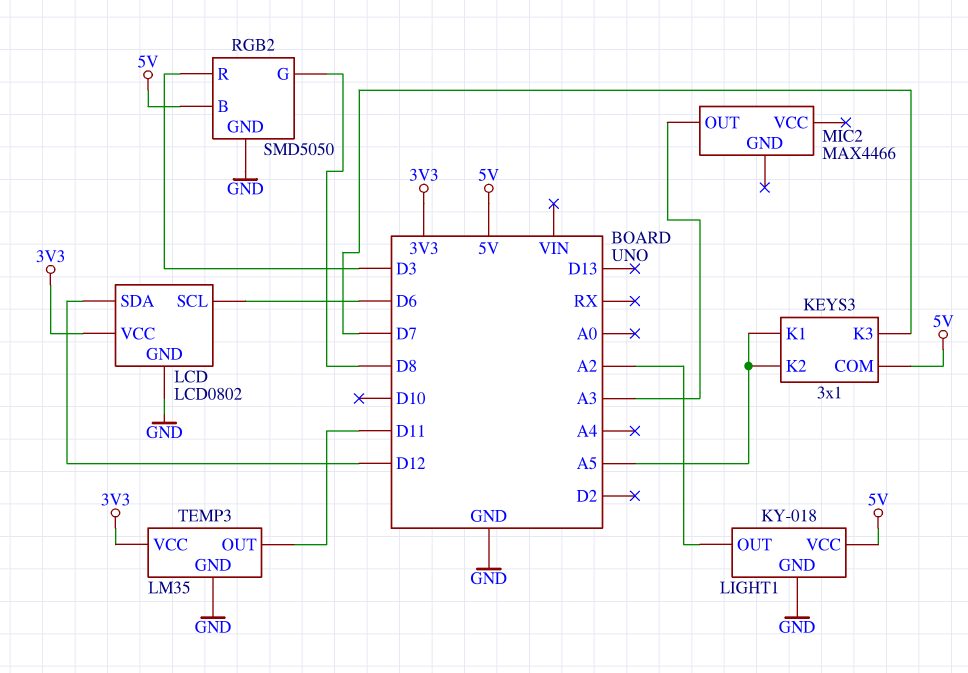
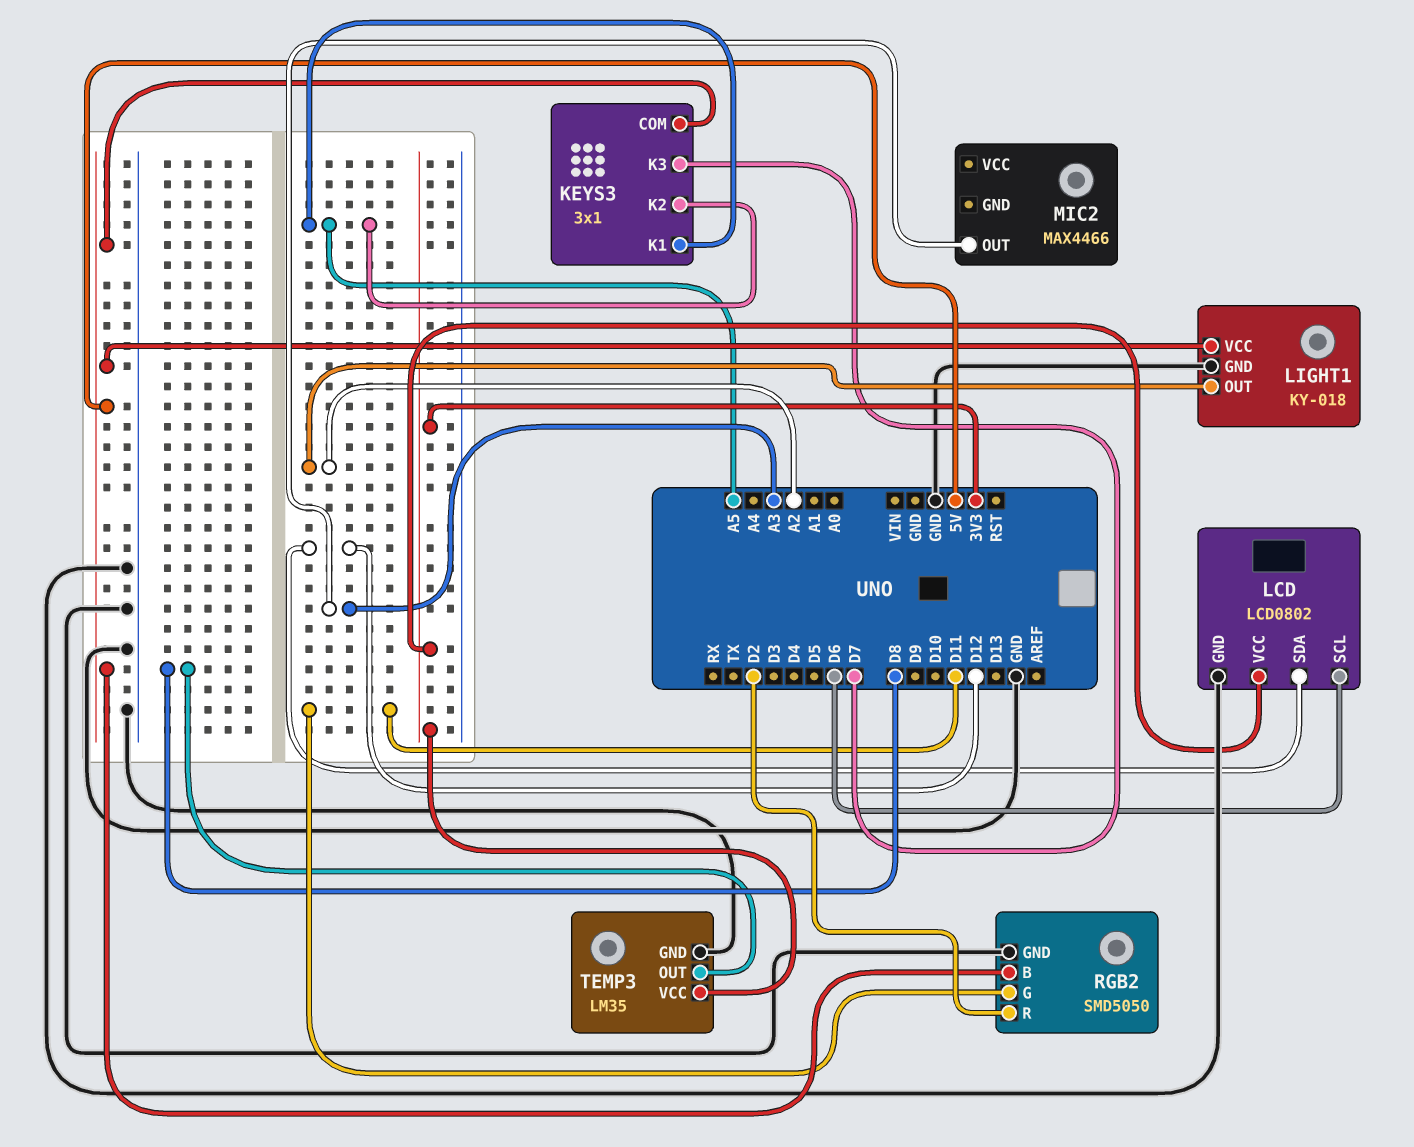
RGB2 pin G: D8 -> D11
RGB2 pin R: D3 -> D2
TEMP3 pin OUT: D11 -> D8

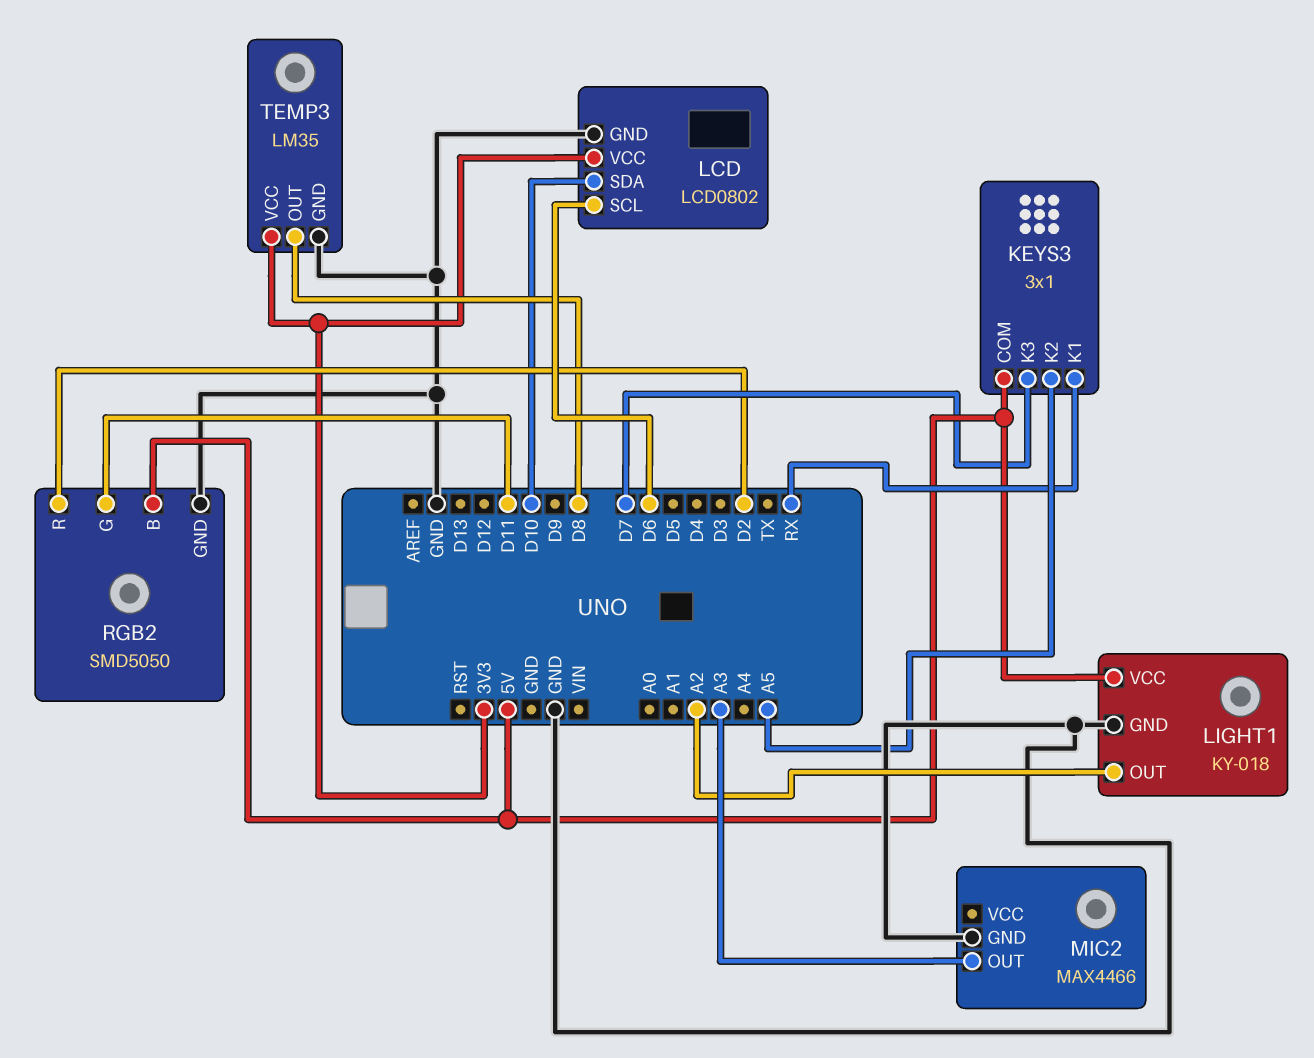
KEYS3 pin K1: A5 -> RX
LCD pin SDA: D12 -> D10
MIC2 pin GND: none -> GND

